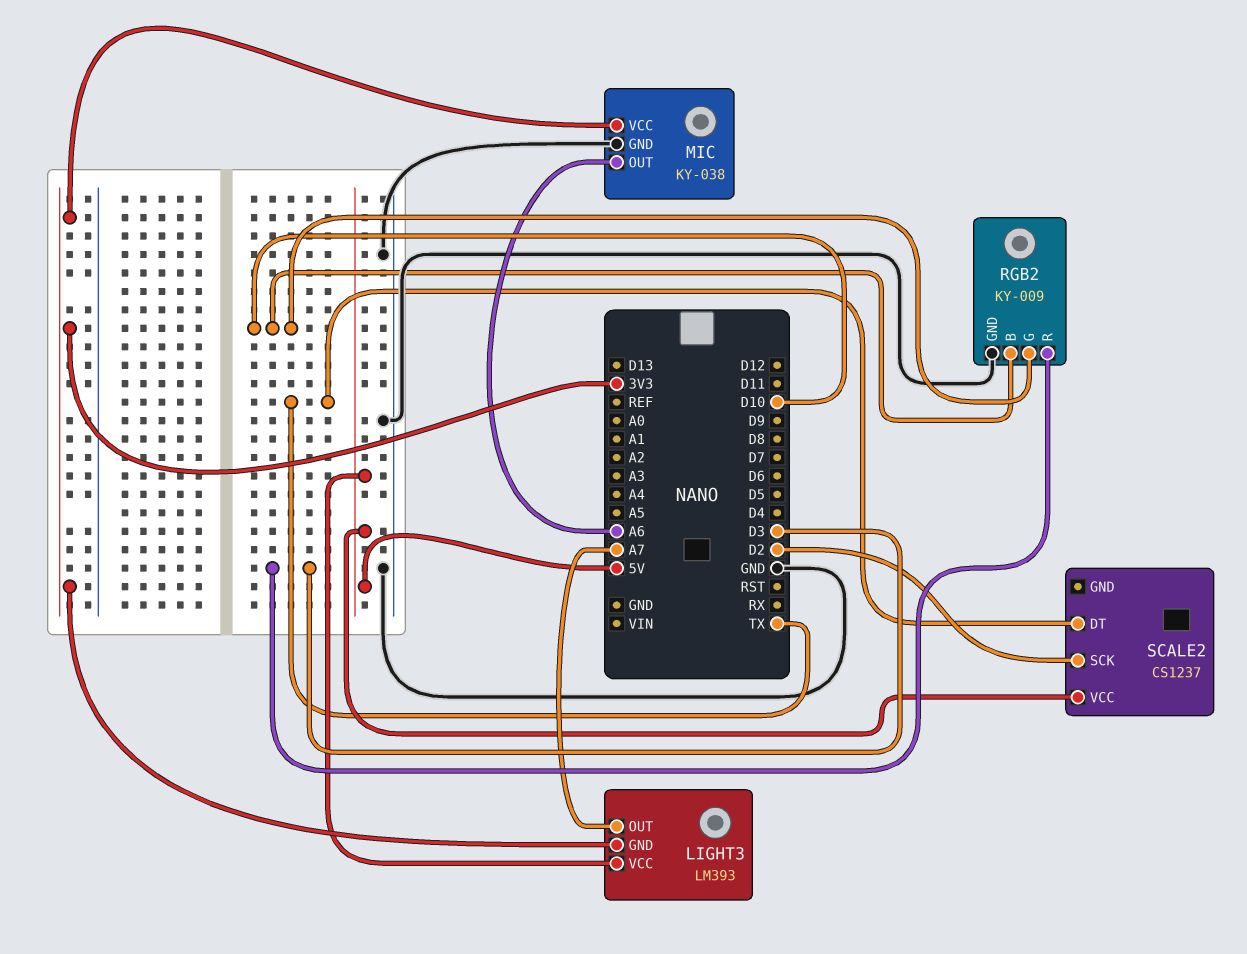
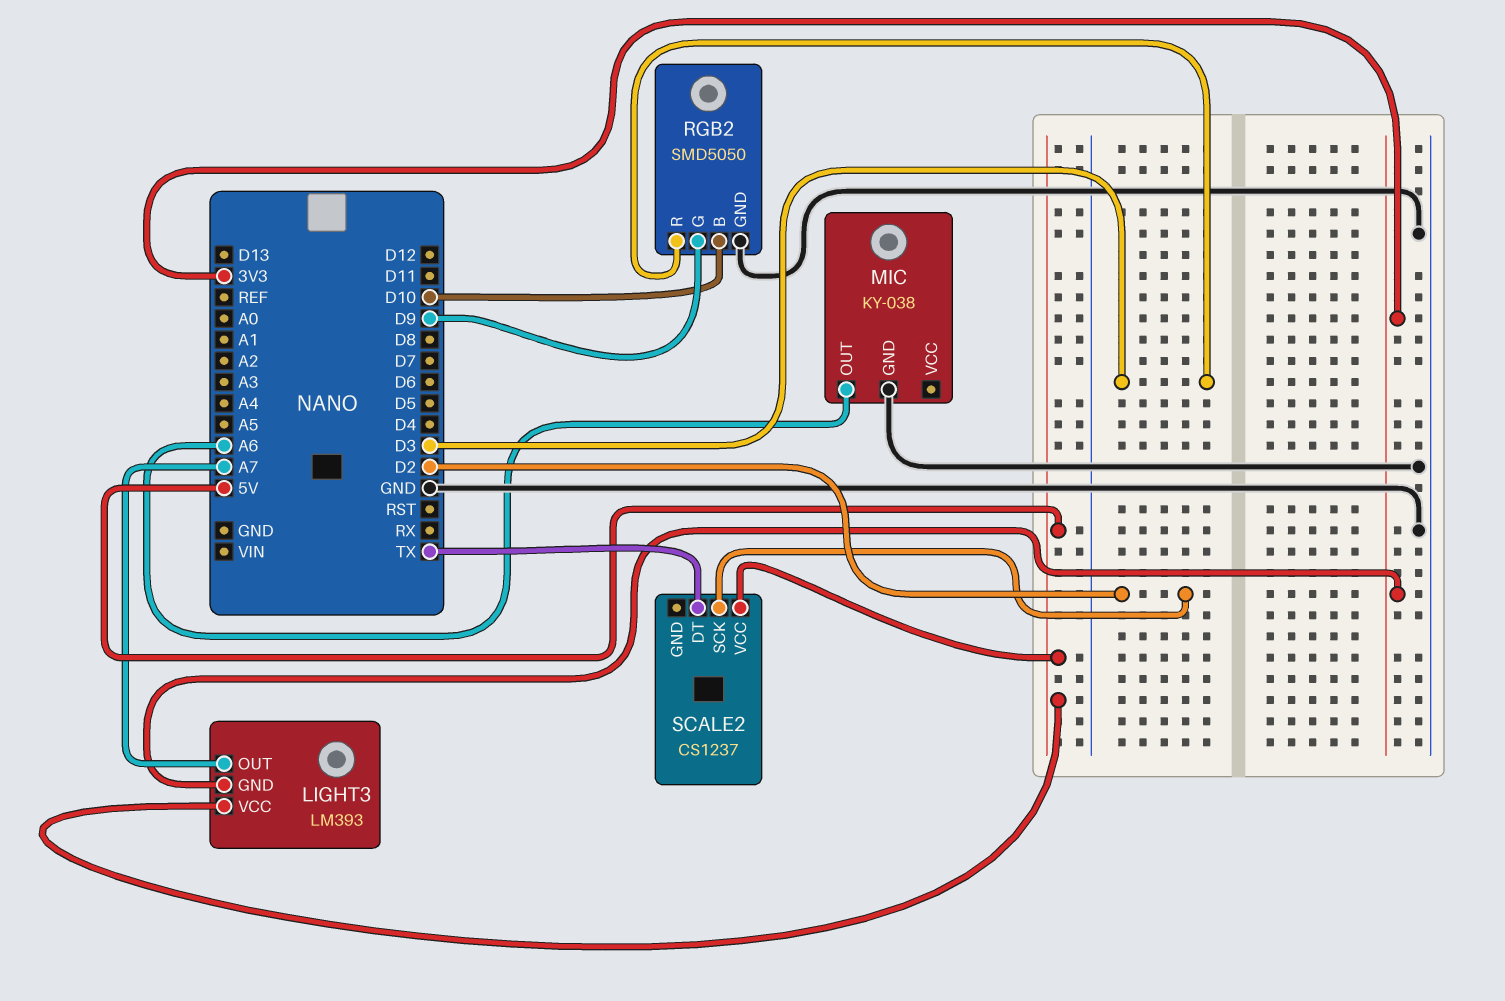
MIC pin VCC: 3V3 -> none
RGB2: KY-009 -> SMD5050
RGB2 pin G: D10 -> D9

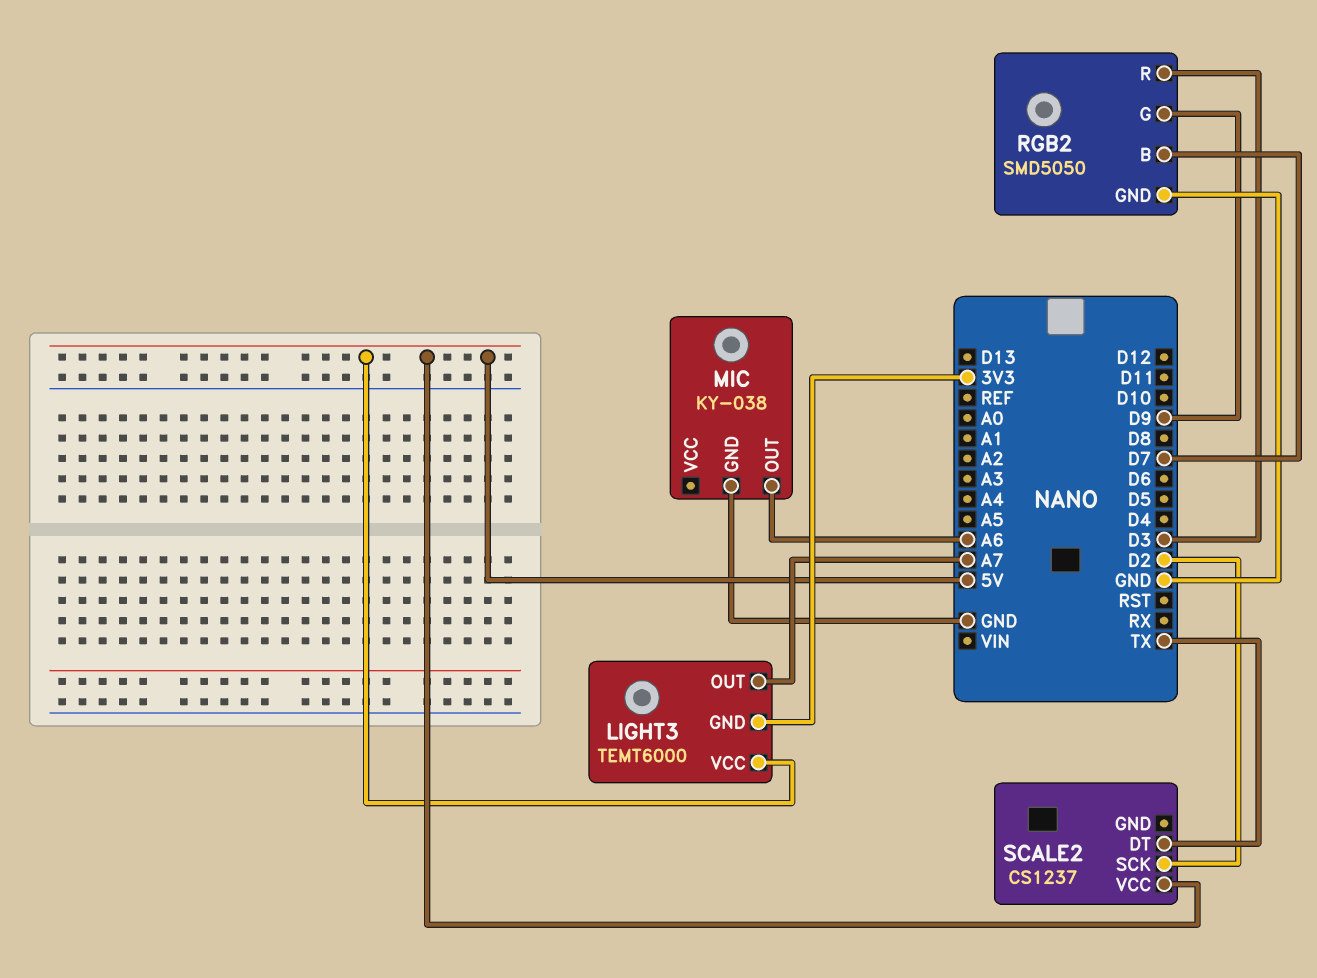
LIGHT3: LM393 -> TEMT6000
RGB2 pin B: D10 -> D7

